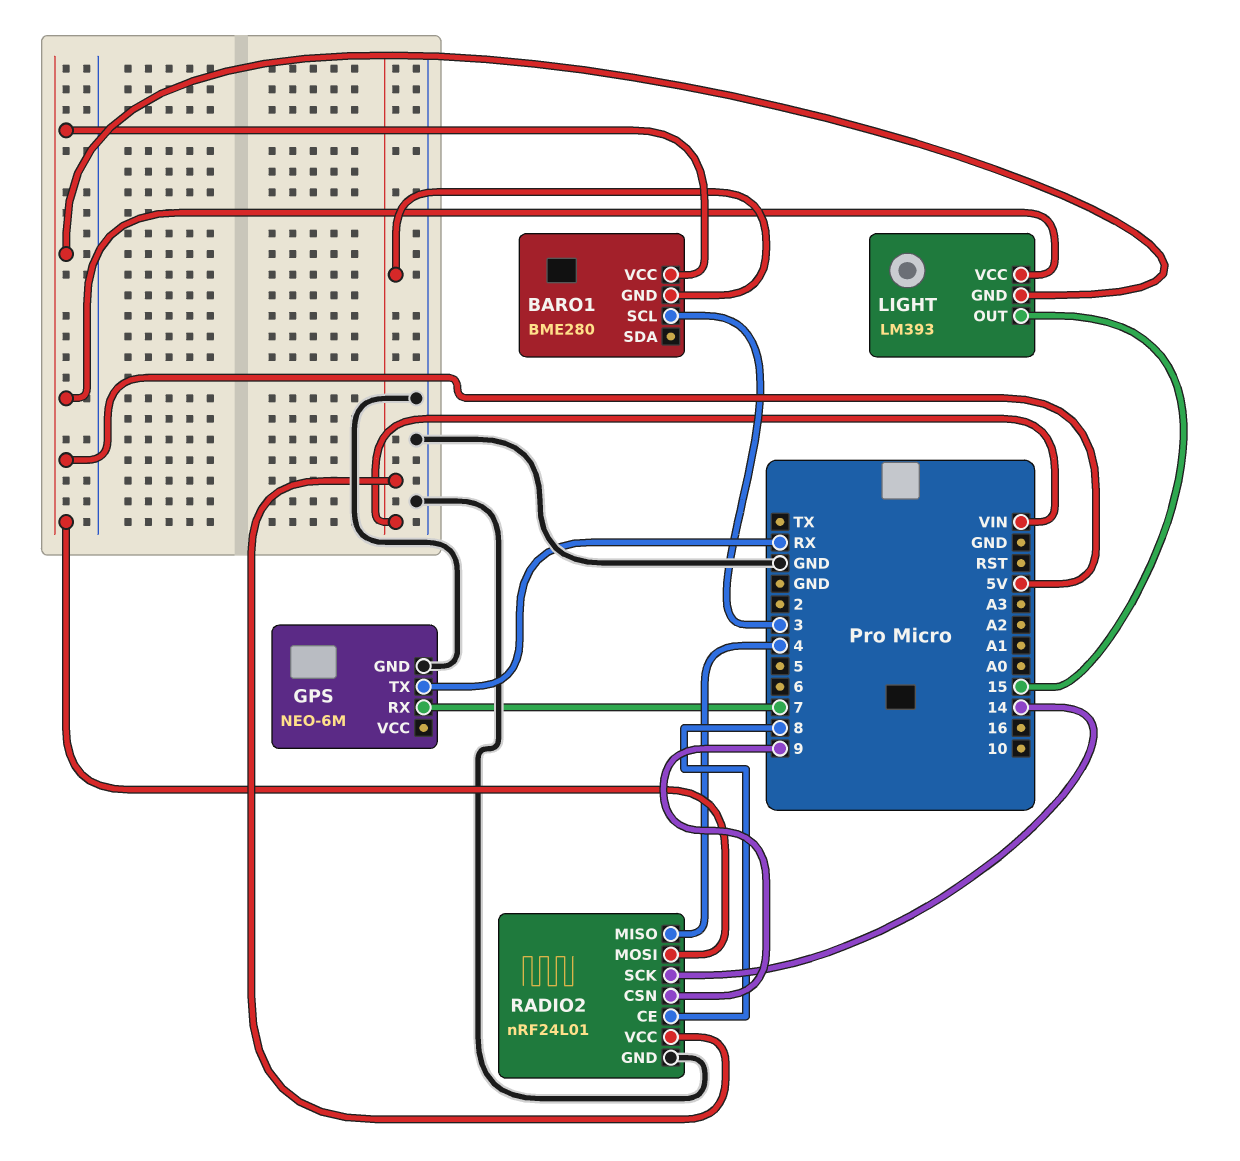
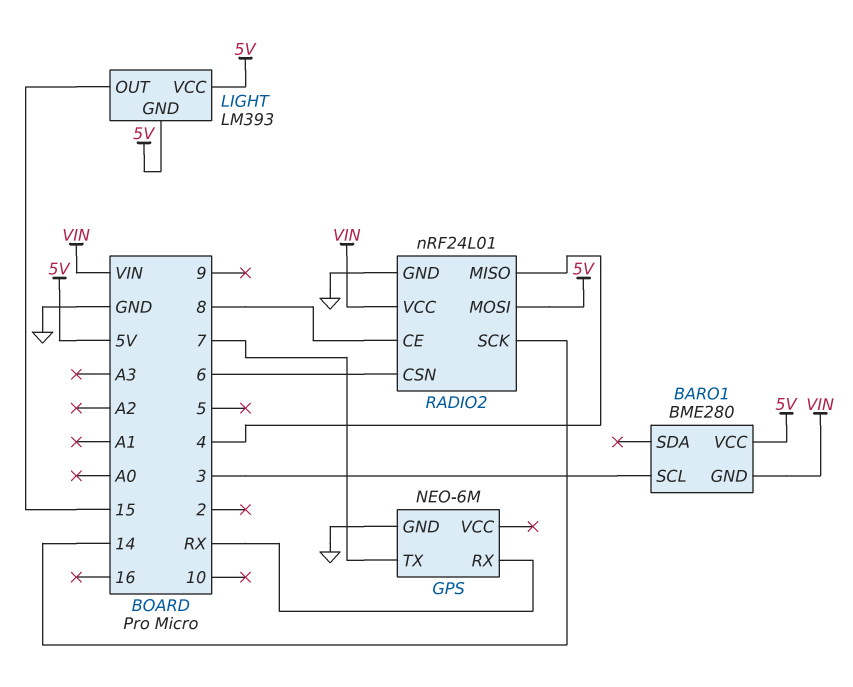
GPS pin RX: 7 -> RX
GPS pin TX: RX -> 7
RADIO2 pin CSN: 9 -> 6

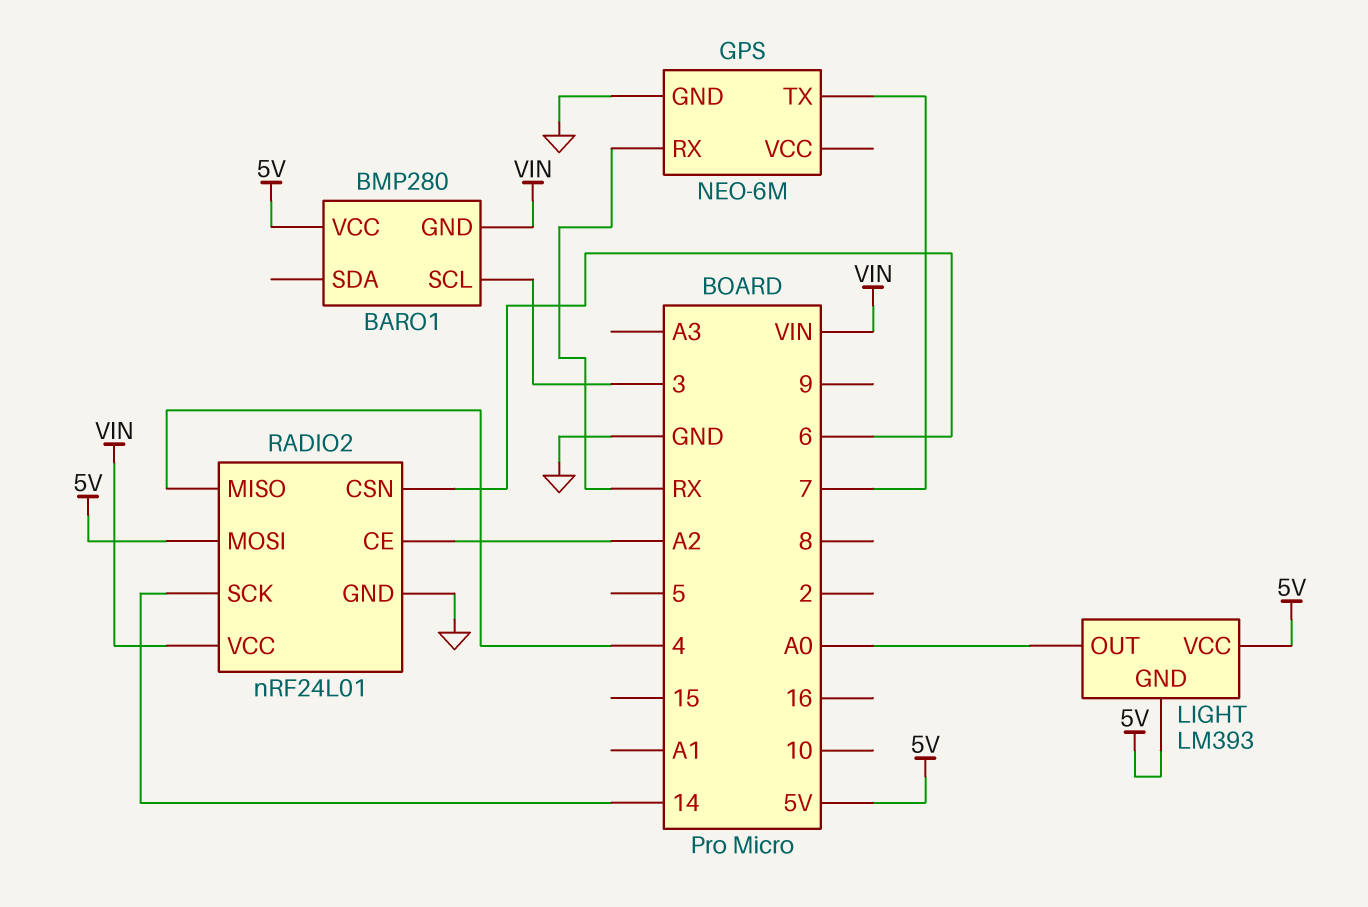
BARO1: BME280 -> BMP280
LIGHT pin OUT: 15 -> A0
RADIO2 pin CE: 8 -> A2

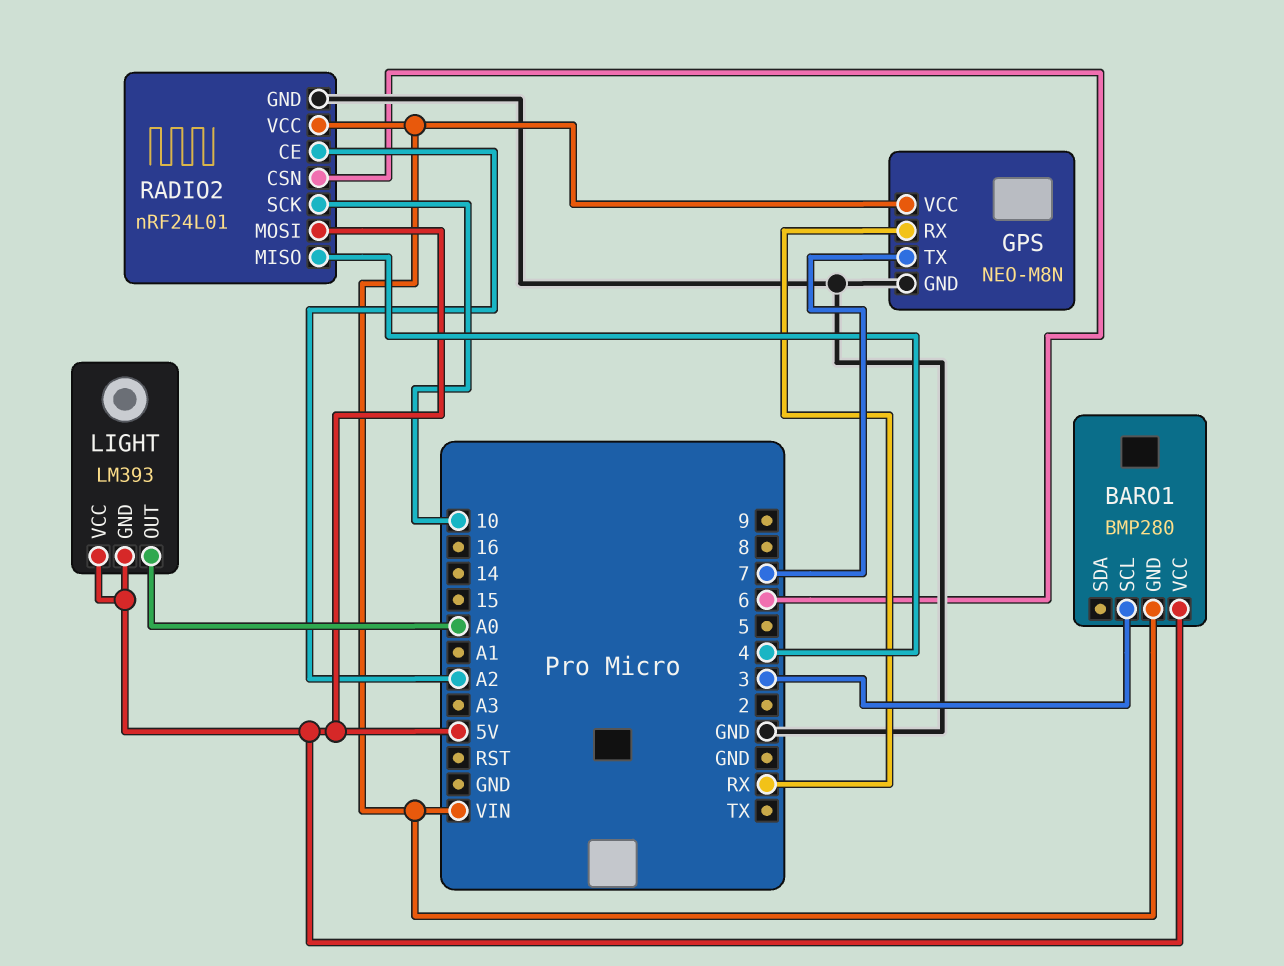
GPS: NEO-6M -> NEO-M8N
GPS pin VCC: none -> VIN
RADIO2 pin SCK: 14 -> 10

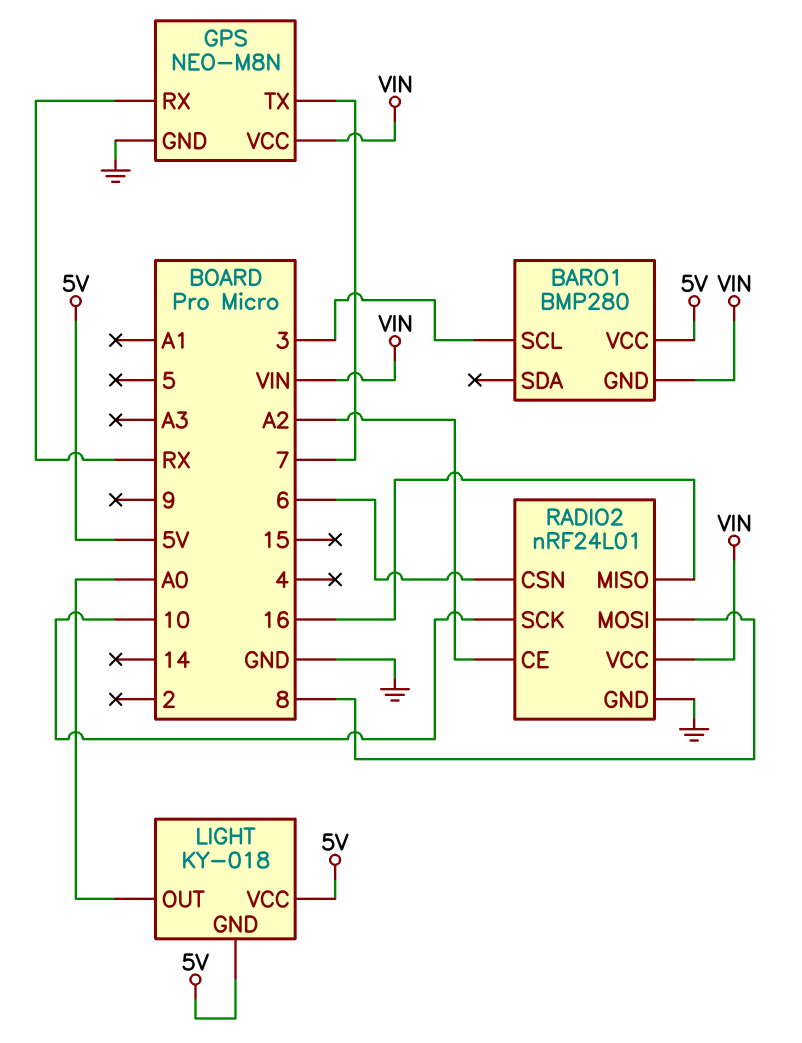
LIGHT: LM393 -> KY-018
RADIO2 pin MISO: 4 -> 16
RADIO2 pin MOSI: 5V -> 8

